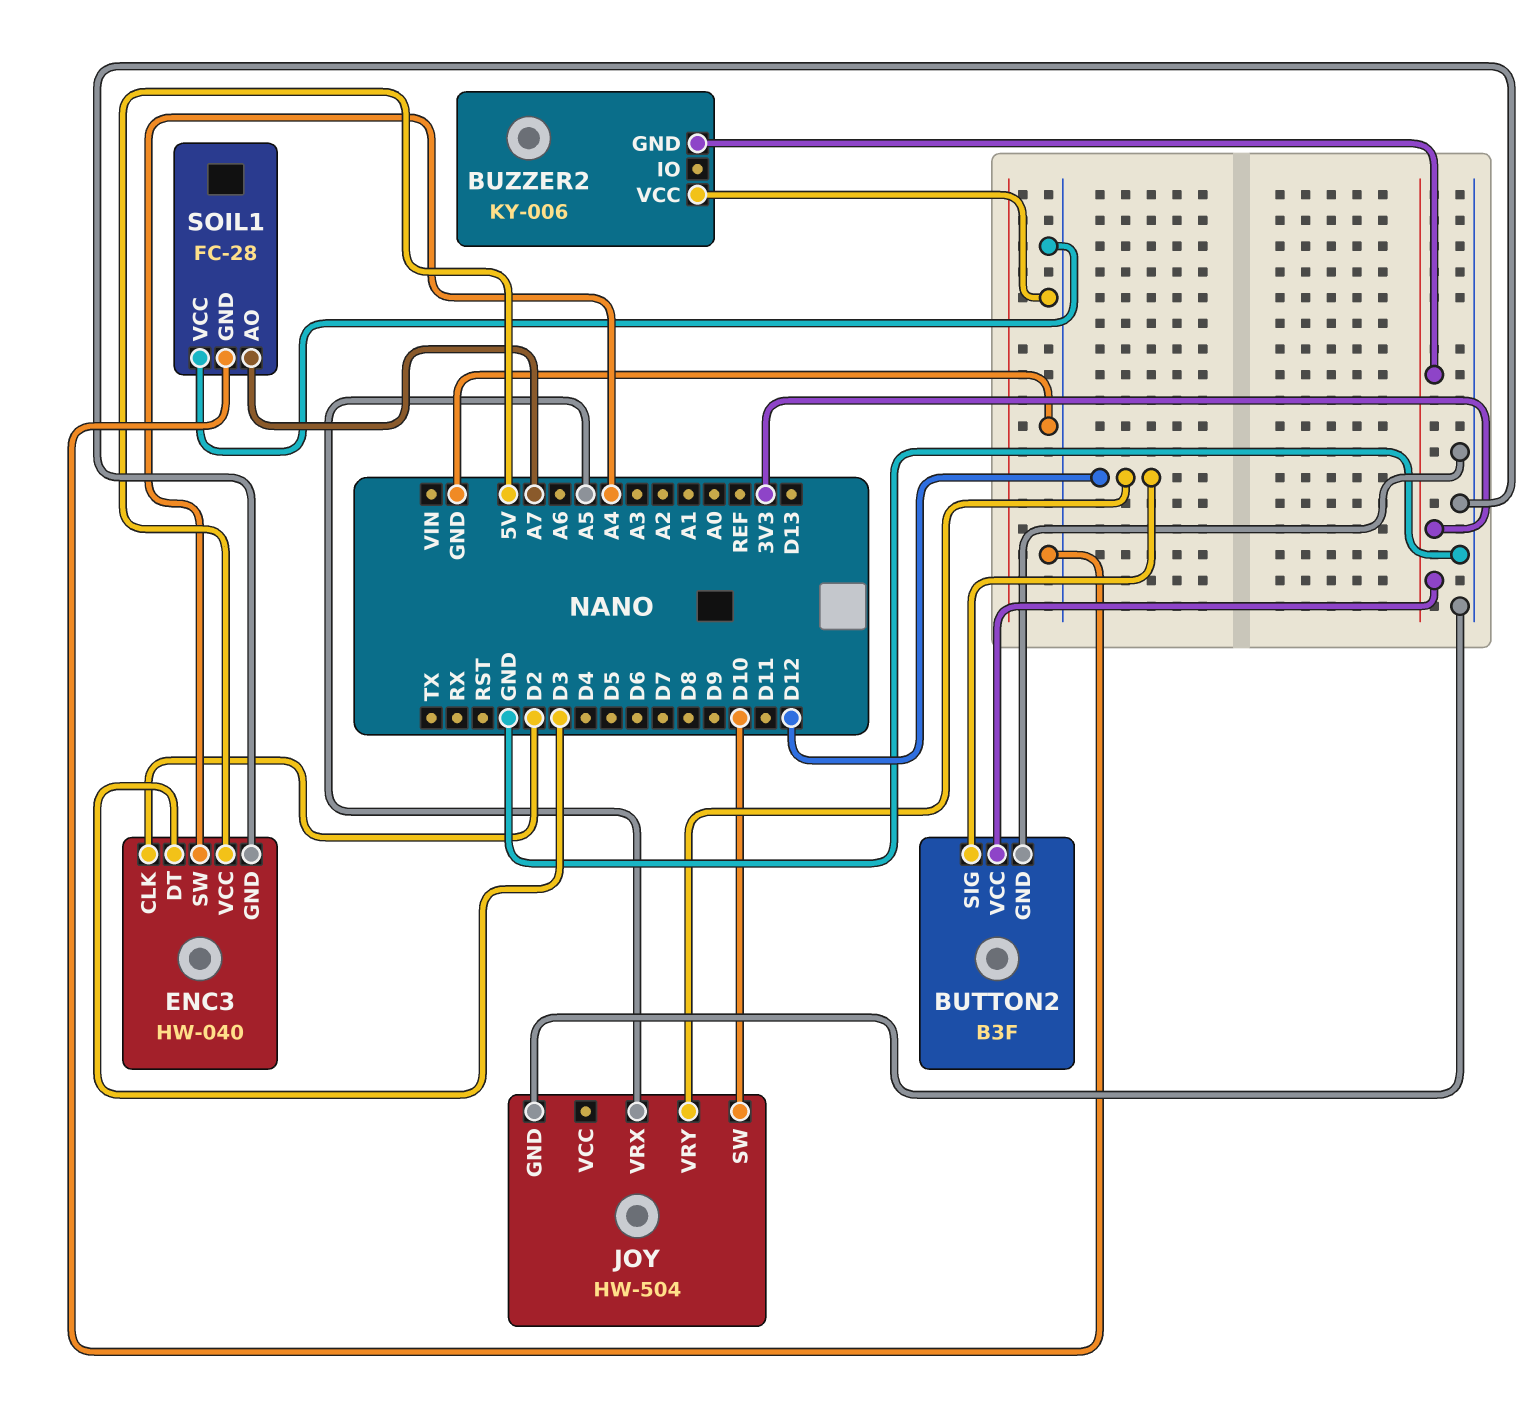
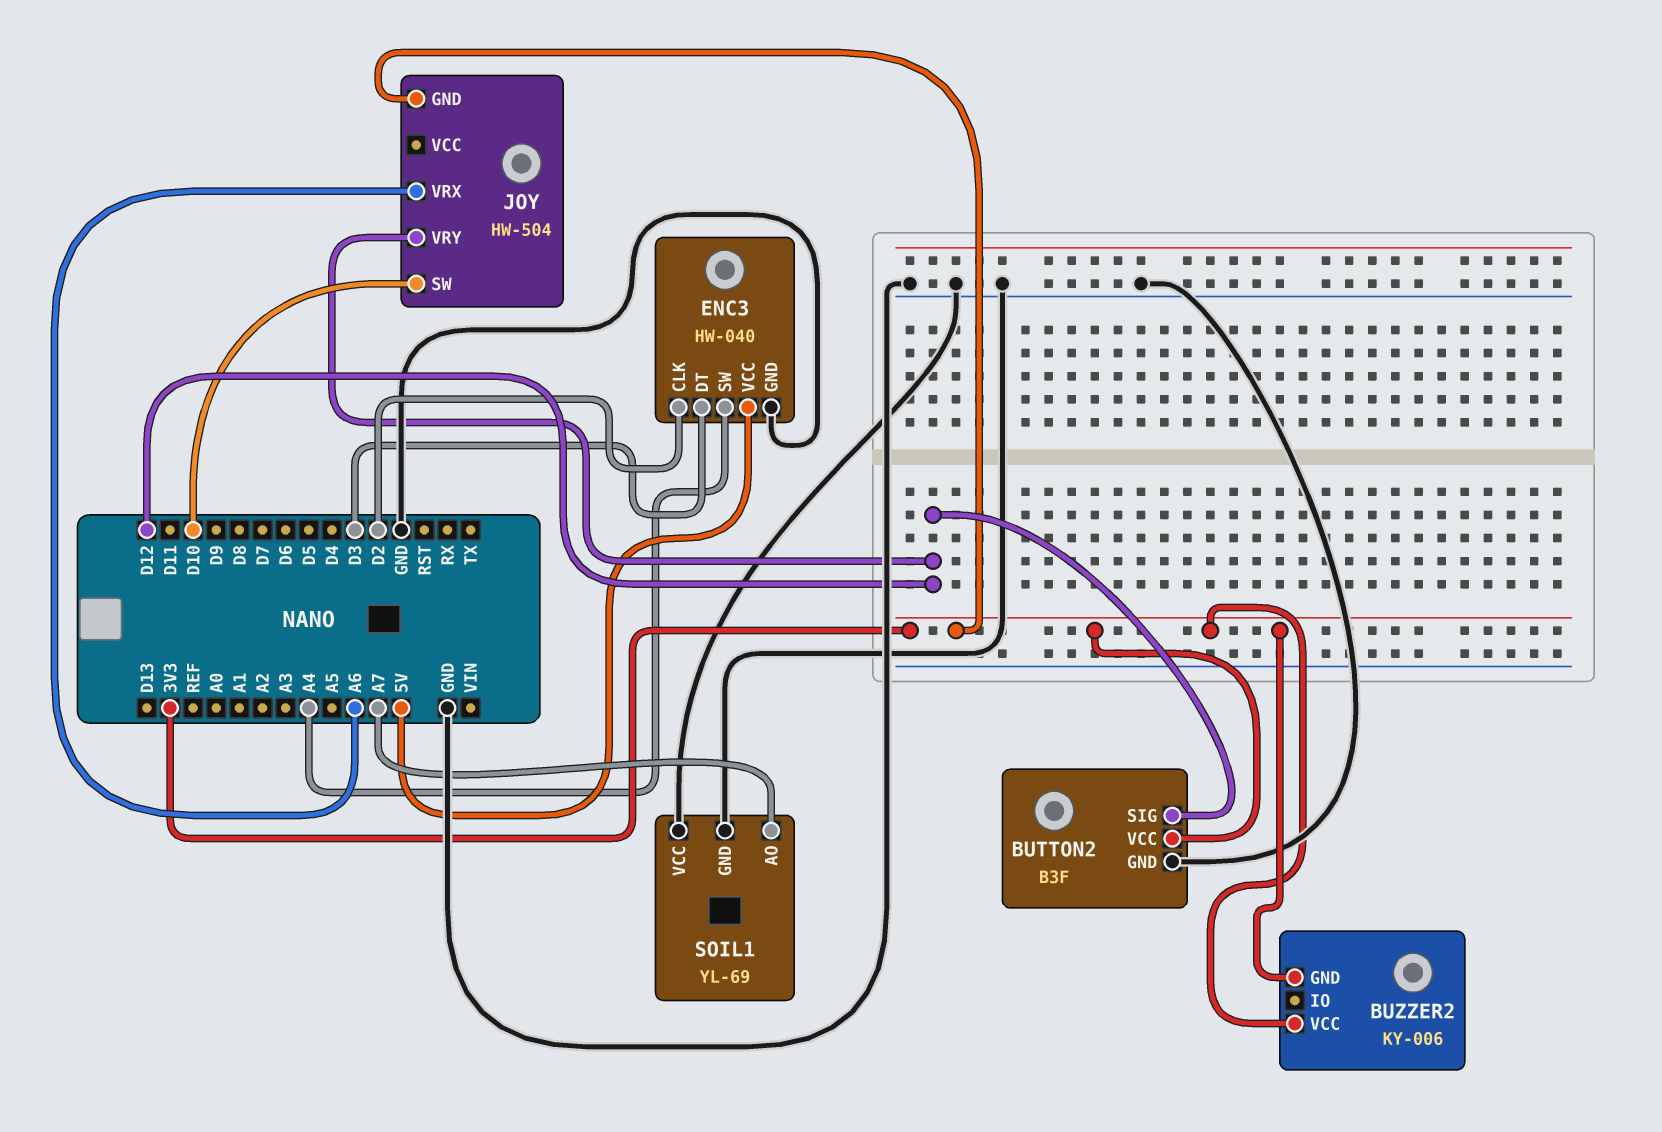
BUZZER2 pin VCC: GND -> 3V3
JOY pin GND: GND -> 3V3
JOY pin VRX: A5 -> A6
SOIL1: FC-28 -> YL-69

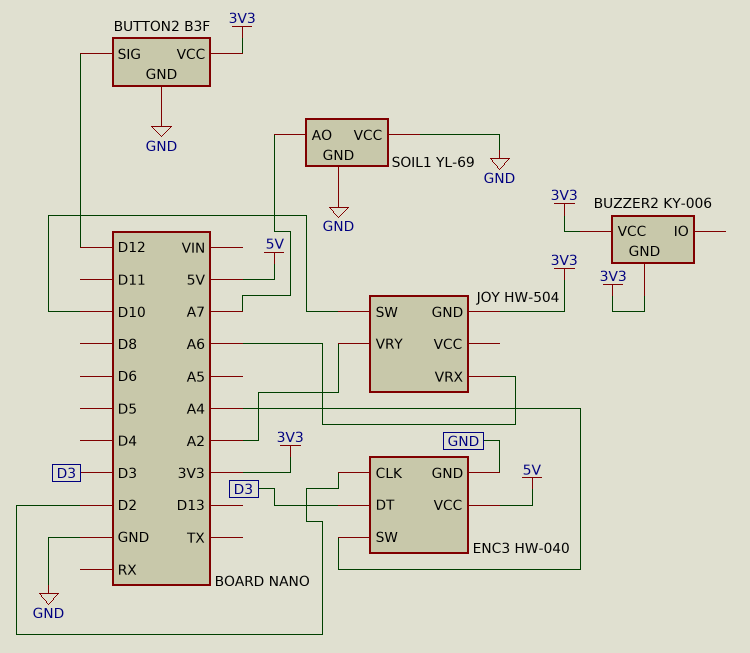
JOY pin VRY: D12 -> A2

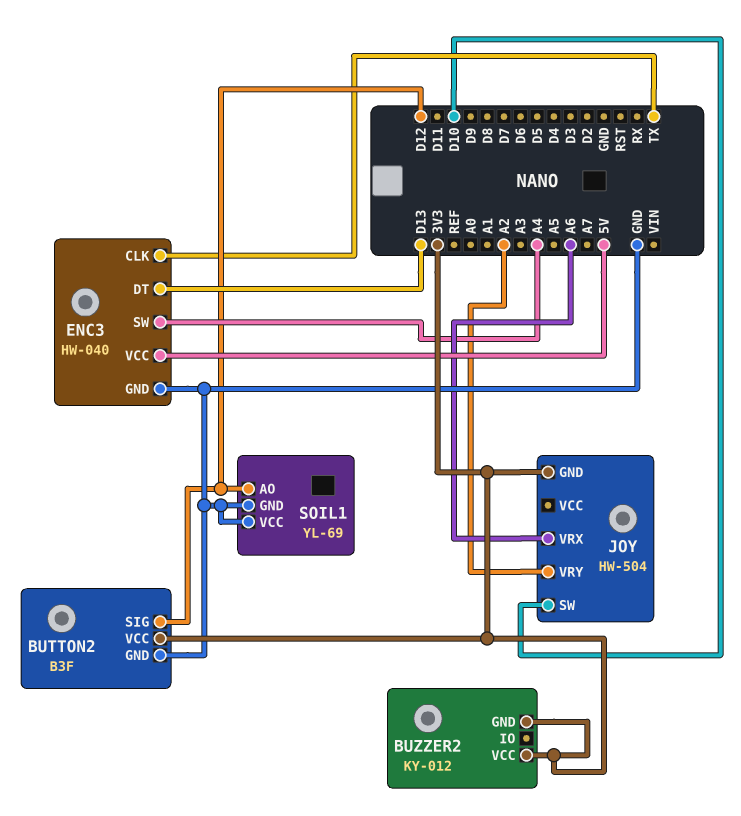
BUZZER2: KY-006 -> KY-012
ENC3 pin CLK: D2 -> TX
ENC3 pin DT: D3 -> D13
SOIL1 pin AO: A7 -> D12

